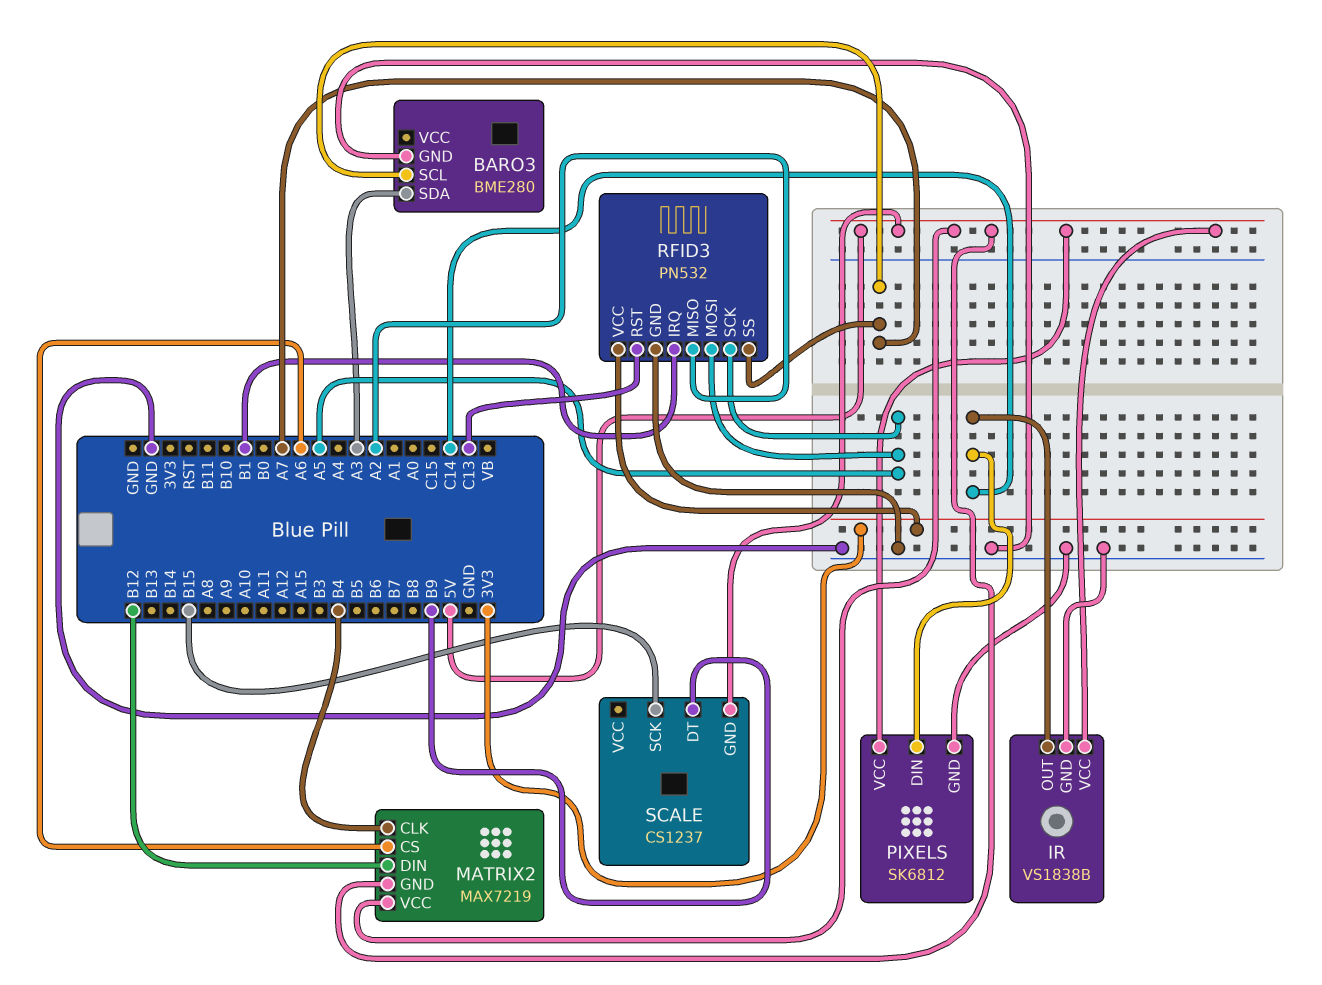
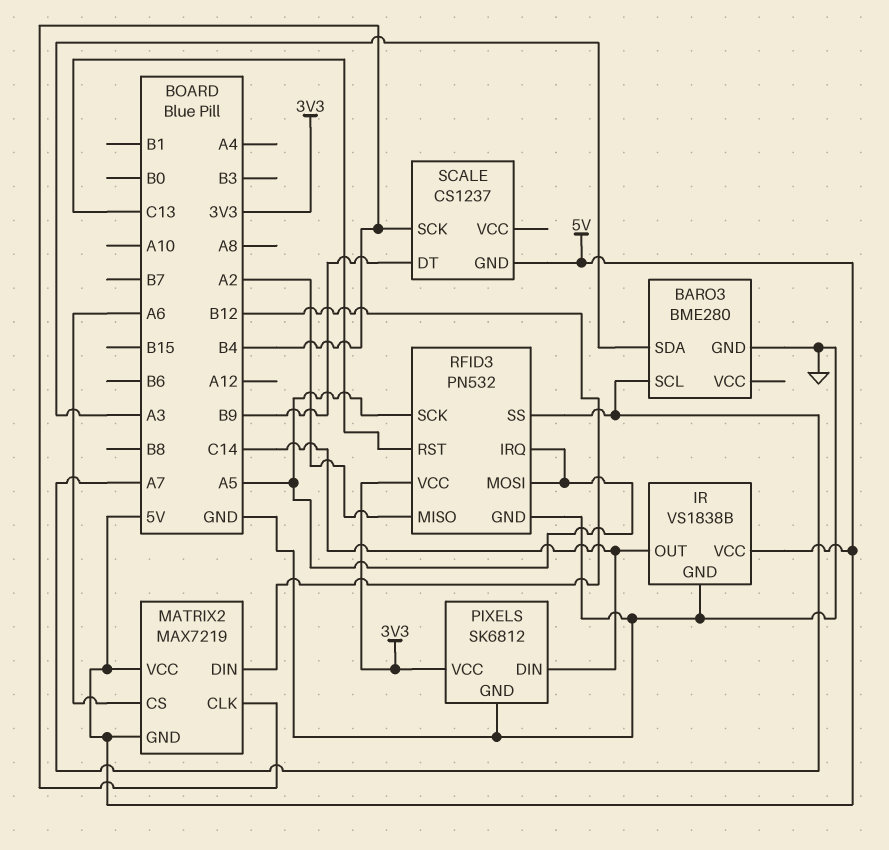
PIXELS pin VCC: 5V -> 3V3
RFID3 pin IRQ: B1 -> A5
SCALE pin SCK: B15 -> B4

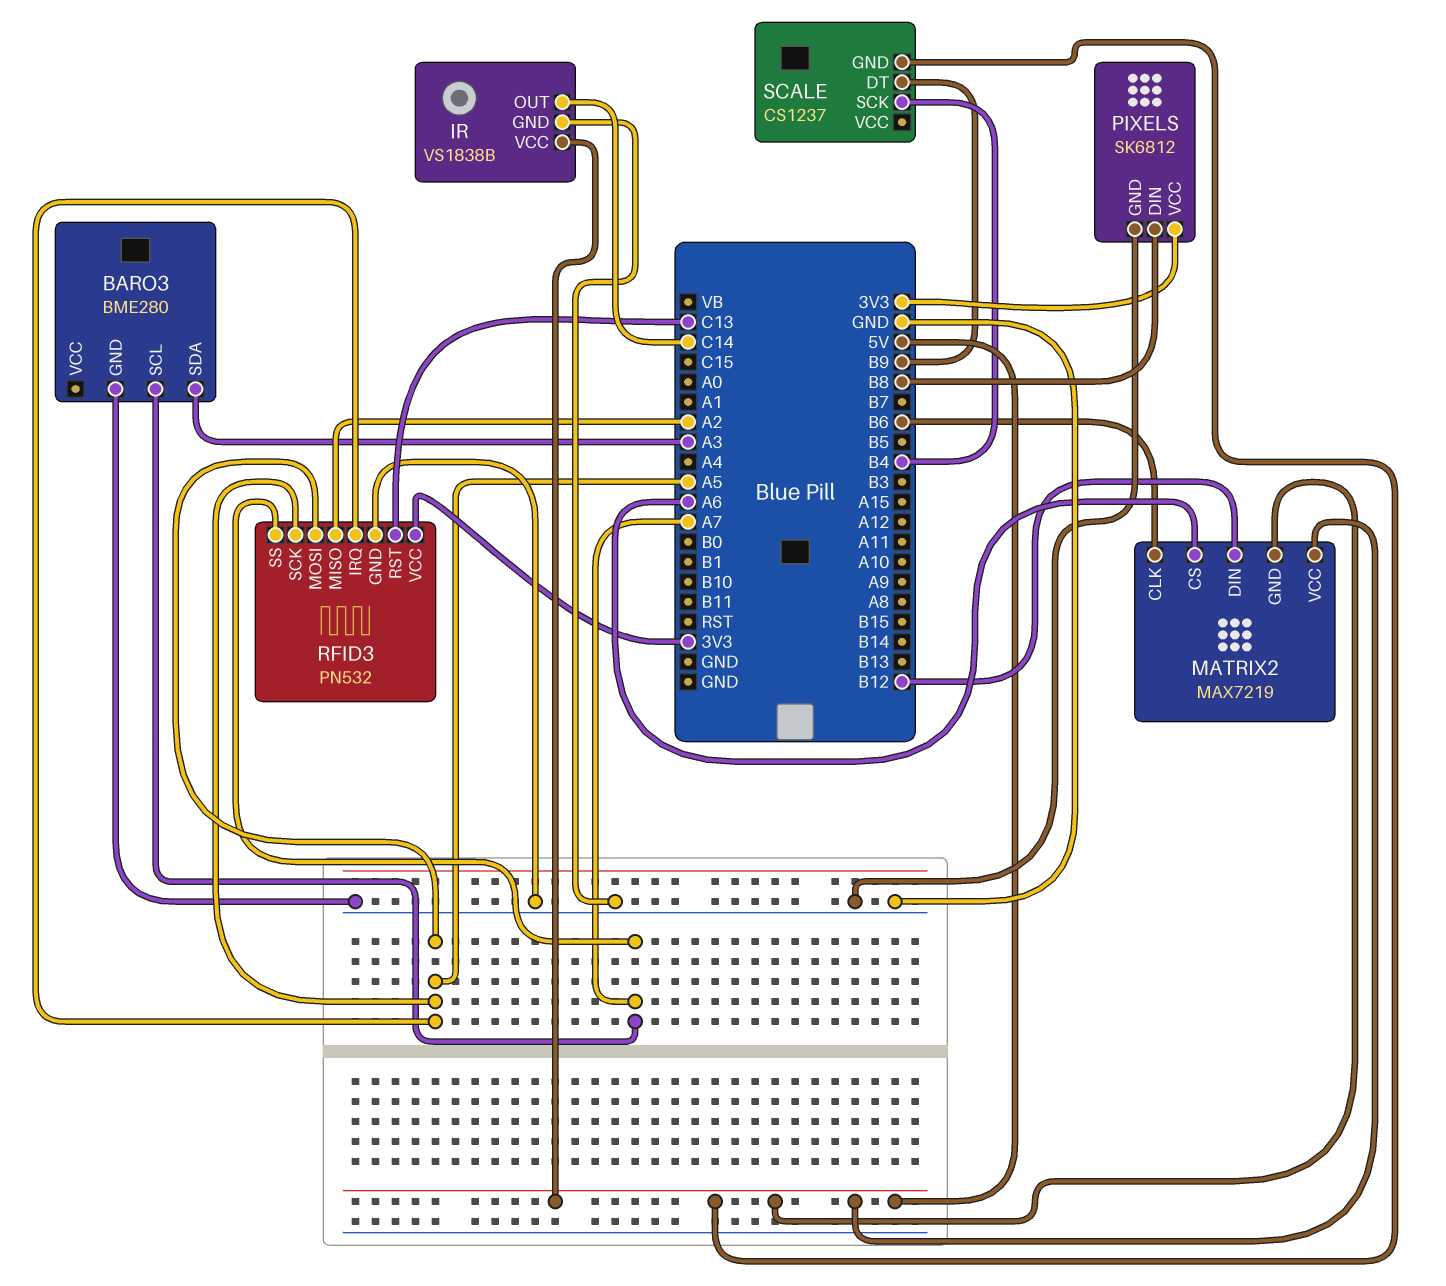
MATRIX2 pin CLK: B4 -> B6
PIXELS pin DIN: C14 -> B8

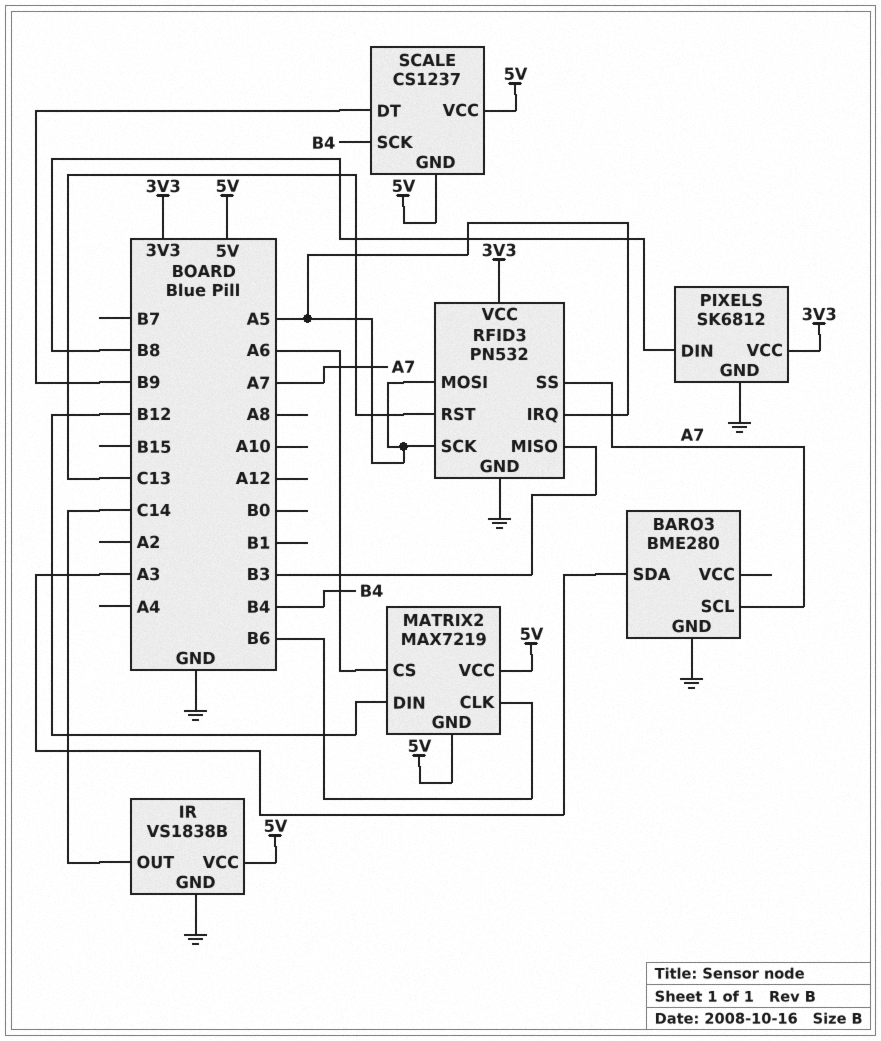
RFID3 pin MISO: A2 -> B3
SCALE pin VCC: none -> 5V

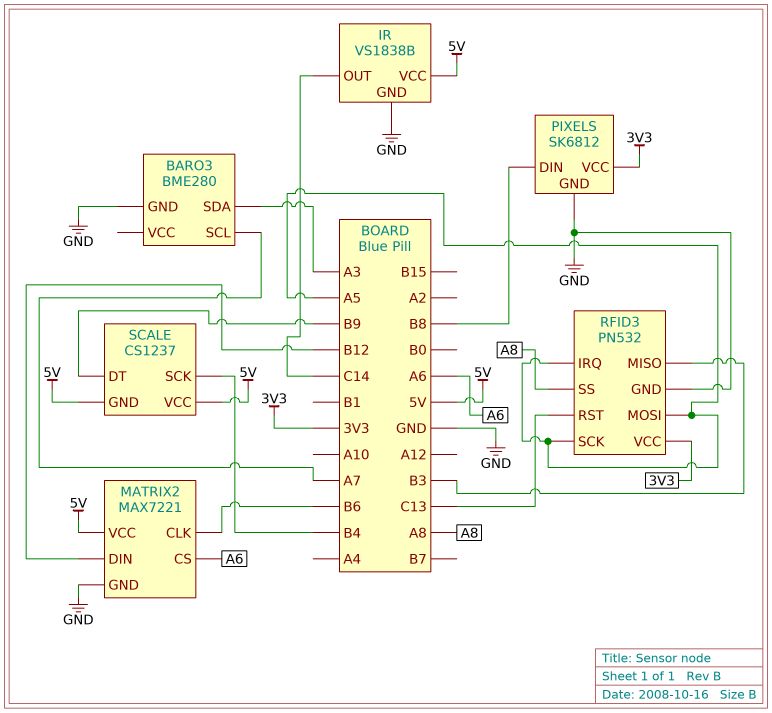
MATRIX2: MAX7219 -> MAX7221
MATRIX2 pin GND: 5V -> GND
RFID3 pin SS: A7 -> A8

